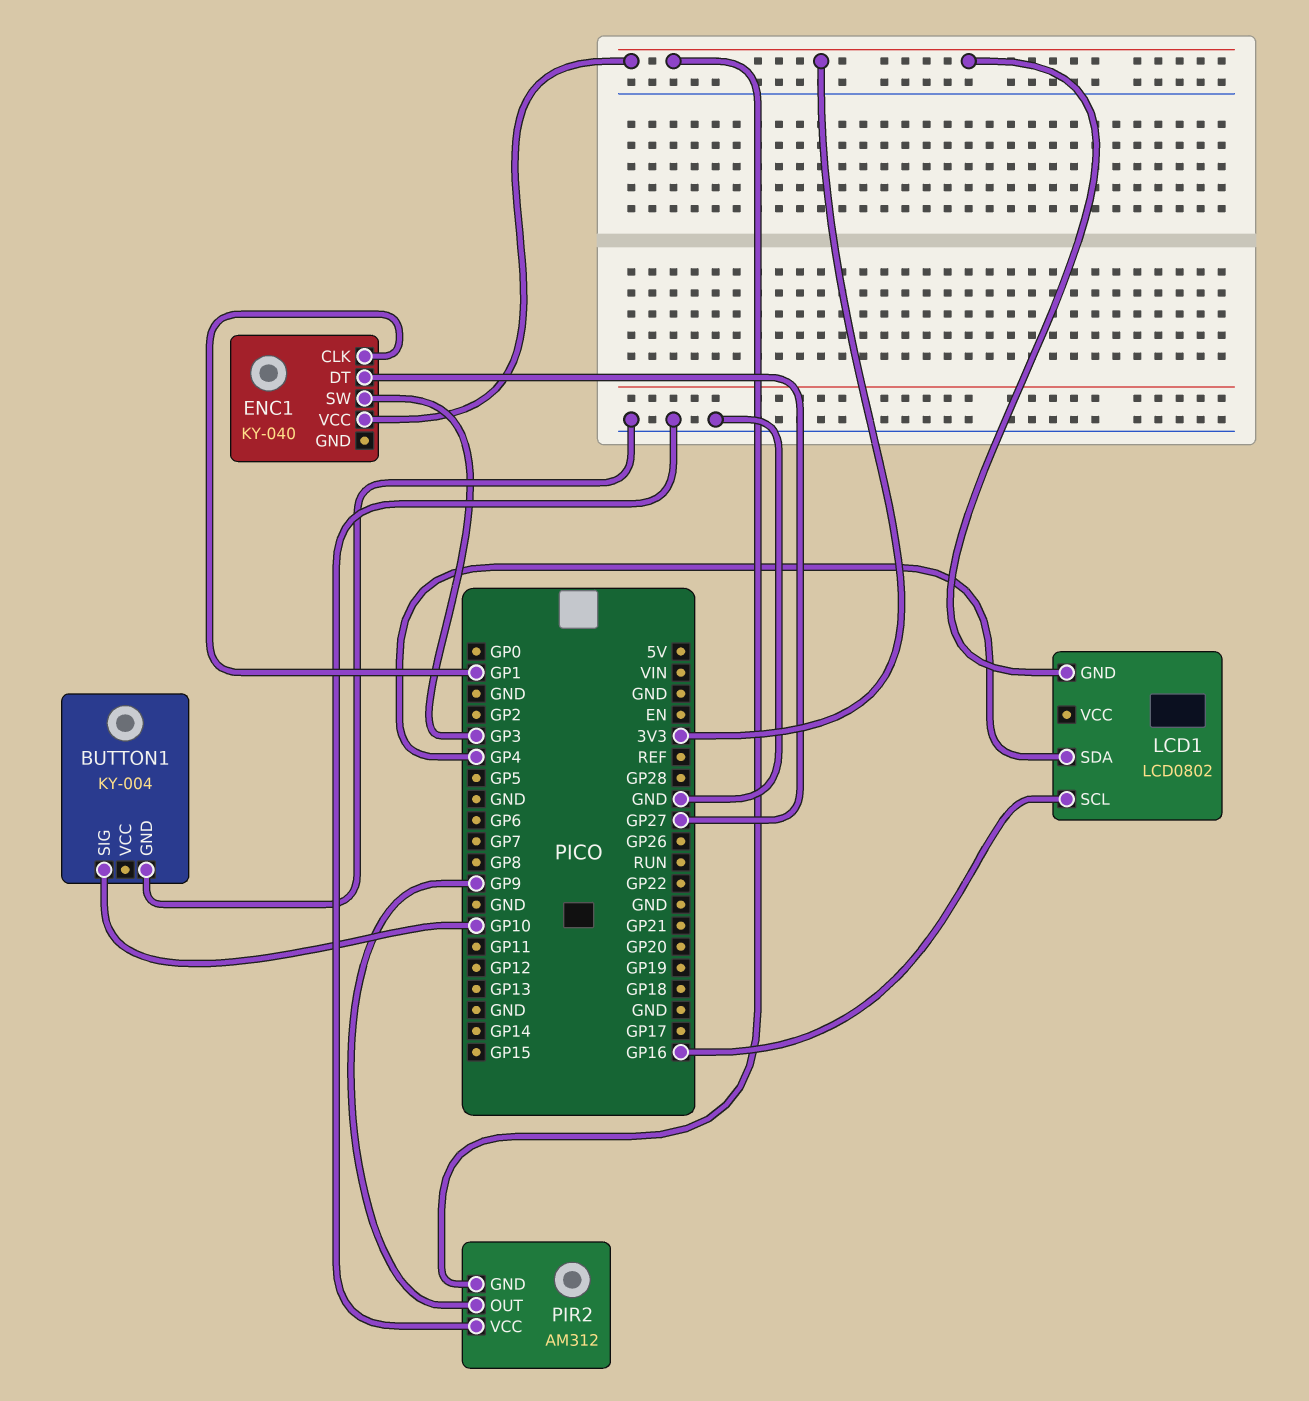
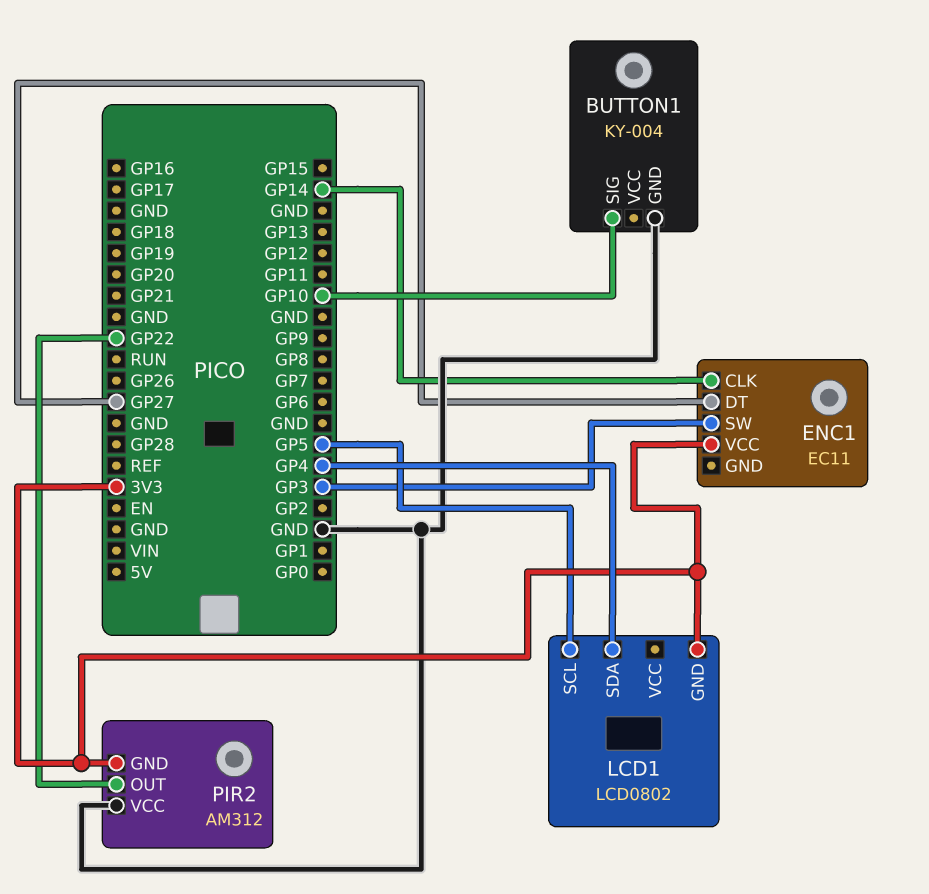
ENC1: KY-040 -> EC11
ENC1 pin CLK: GP1 -> GP14
LCD1 pin SCL: GP16 -> GP5
PIR2 pin OUT: GP9 -> GP22

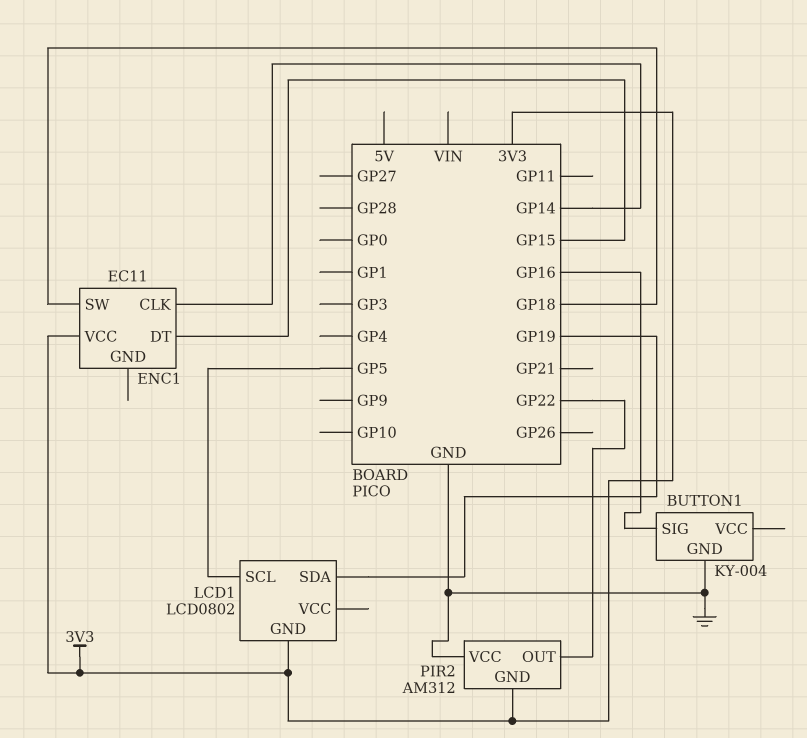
BUTTON1 pin SIG: GP10 -> GP16
ENC1 pin DT: GP27 -> GP15
ENC1 pin SW: GP3 -> GP18
LCD1 pin SDA: GP4 -> GP19

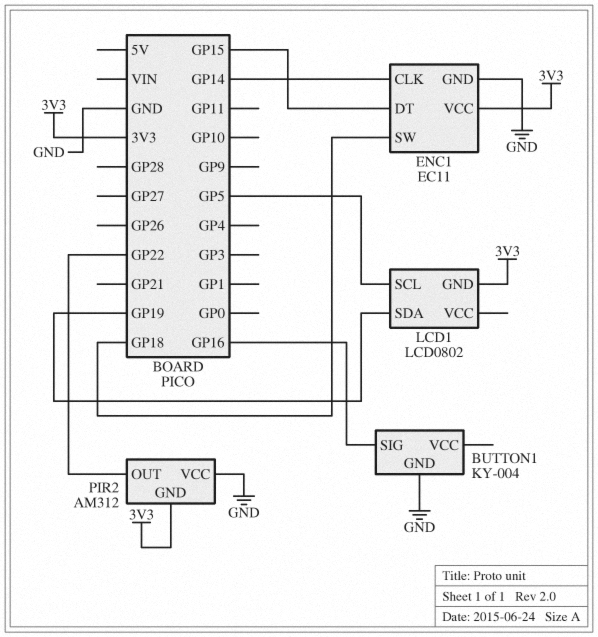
ENC1 pin GND: none -> GND

